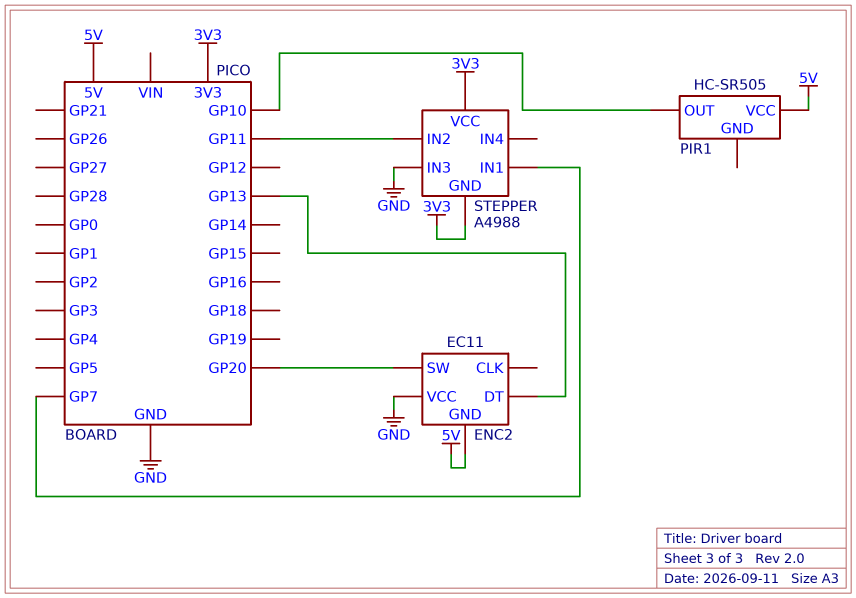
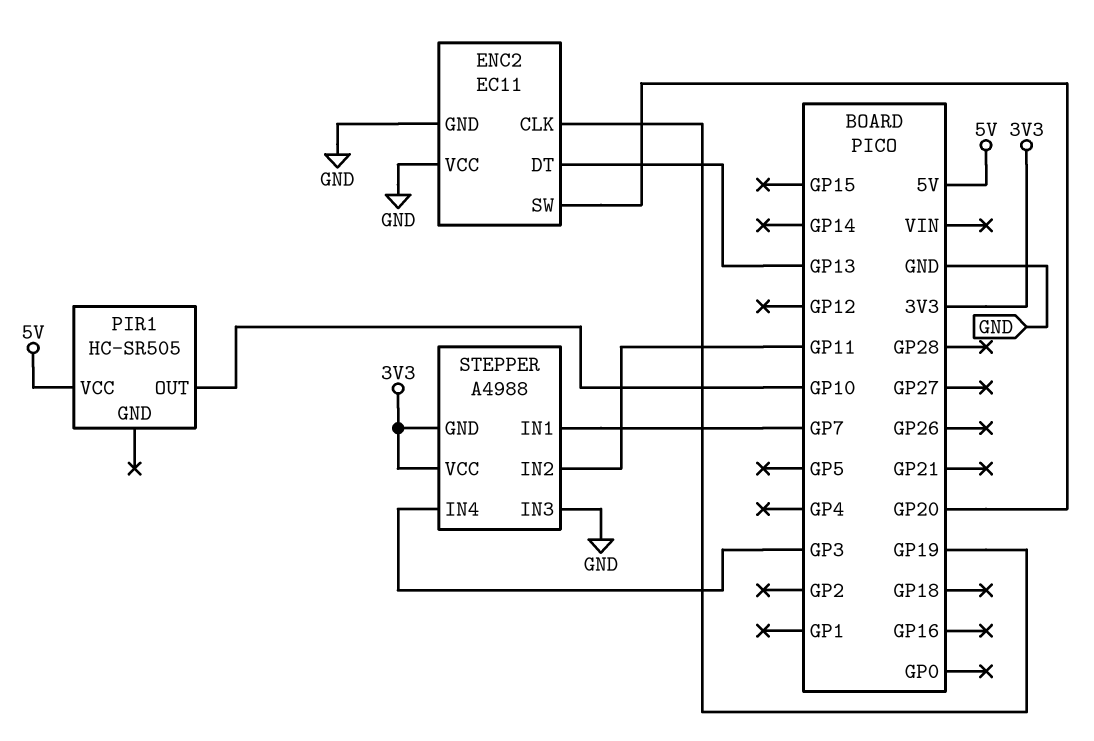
ENC2 pin CLK: none -> GP19
ENC2 pin GND: 5V -> GND
STEPPER pin IN4: none -> GP3

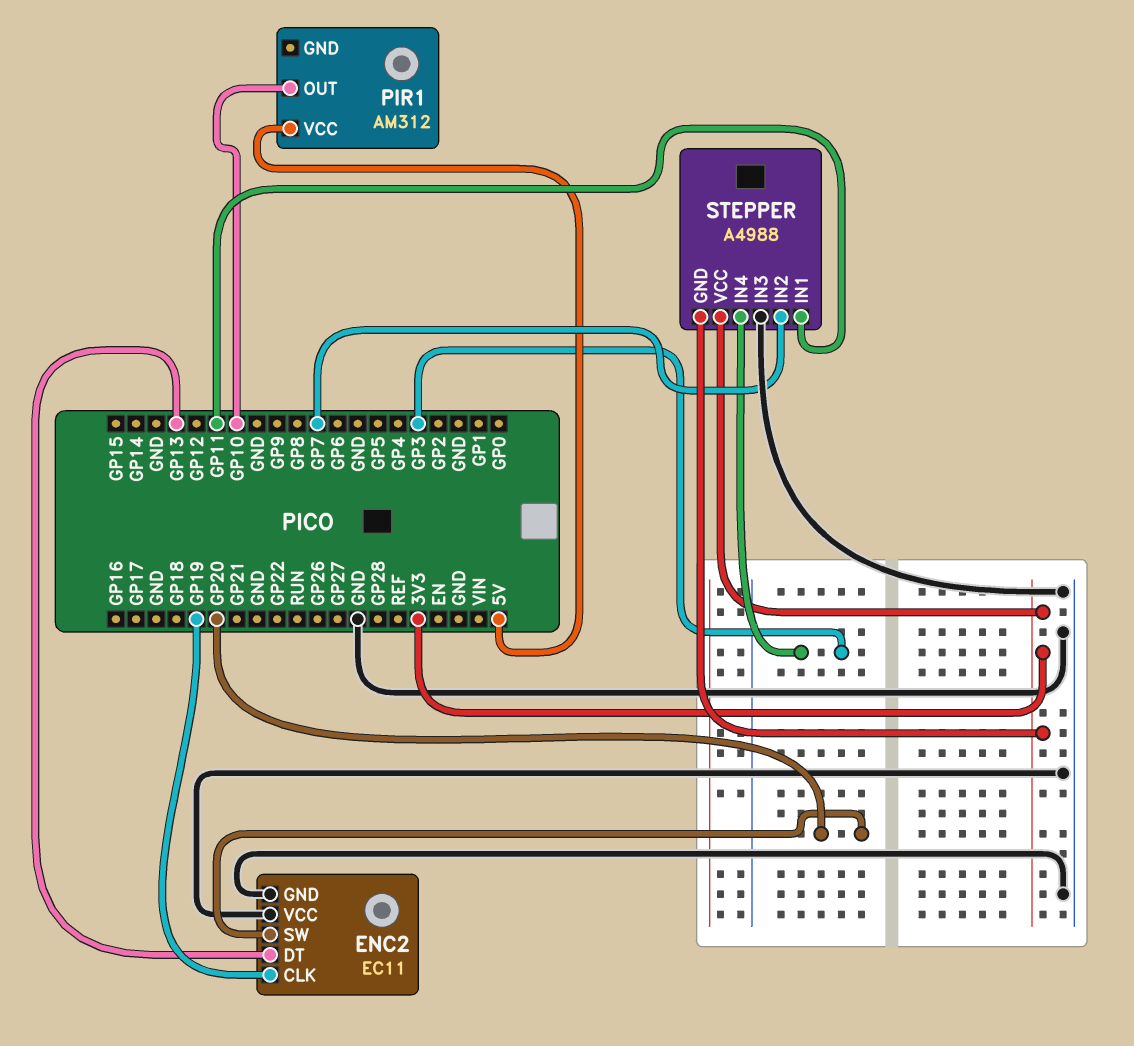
PIR1: HC-SR505 -> AM312
STEPPER pin IN1: GP7 -> GP11
STEPPER pin IN2: GP11 -> GP7

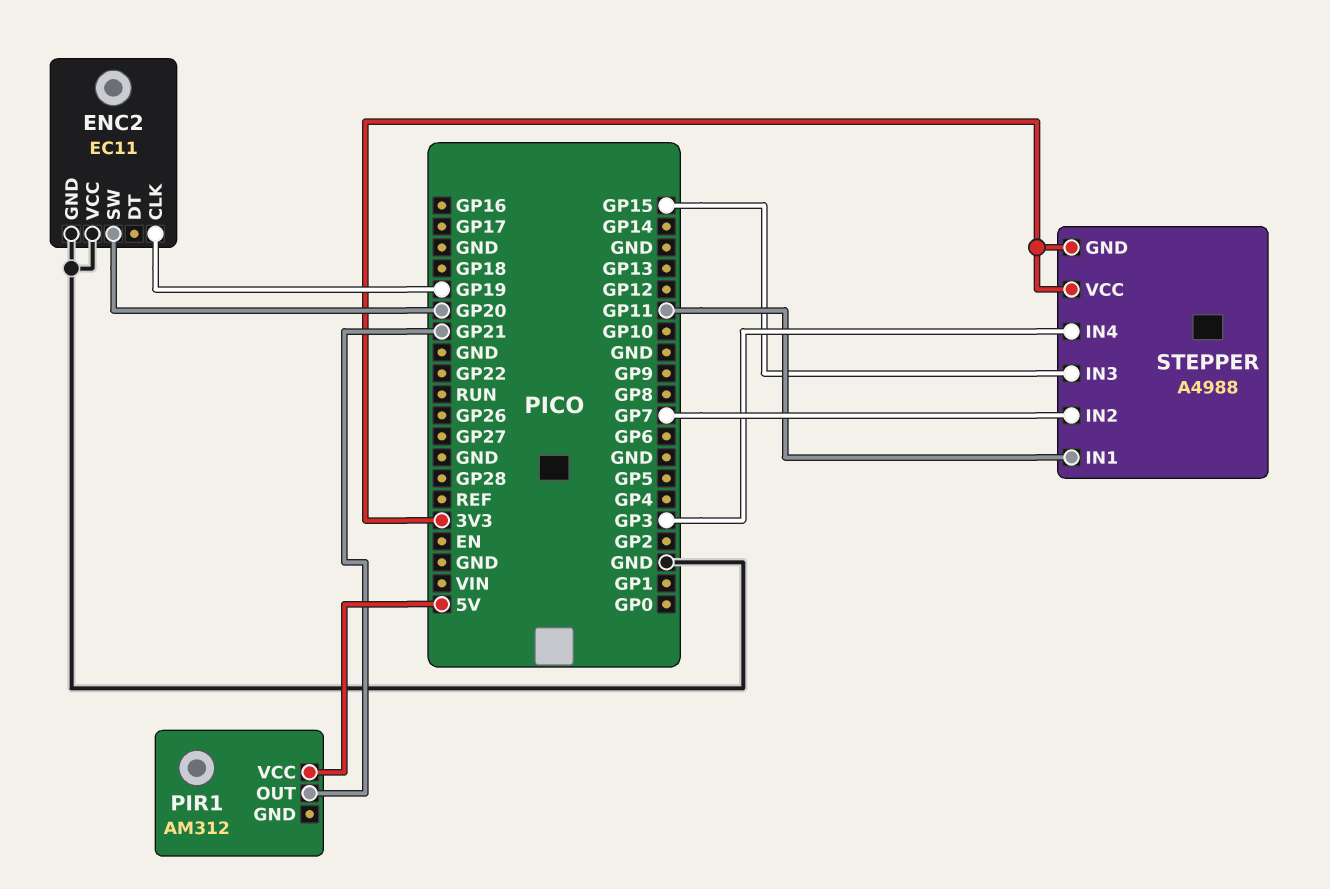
ENC2 pin DT: GP13 -> none
PIR1 pin OUT: GP10 -> GP21
STEPPER pin IN3: GND -> GP15

